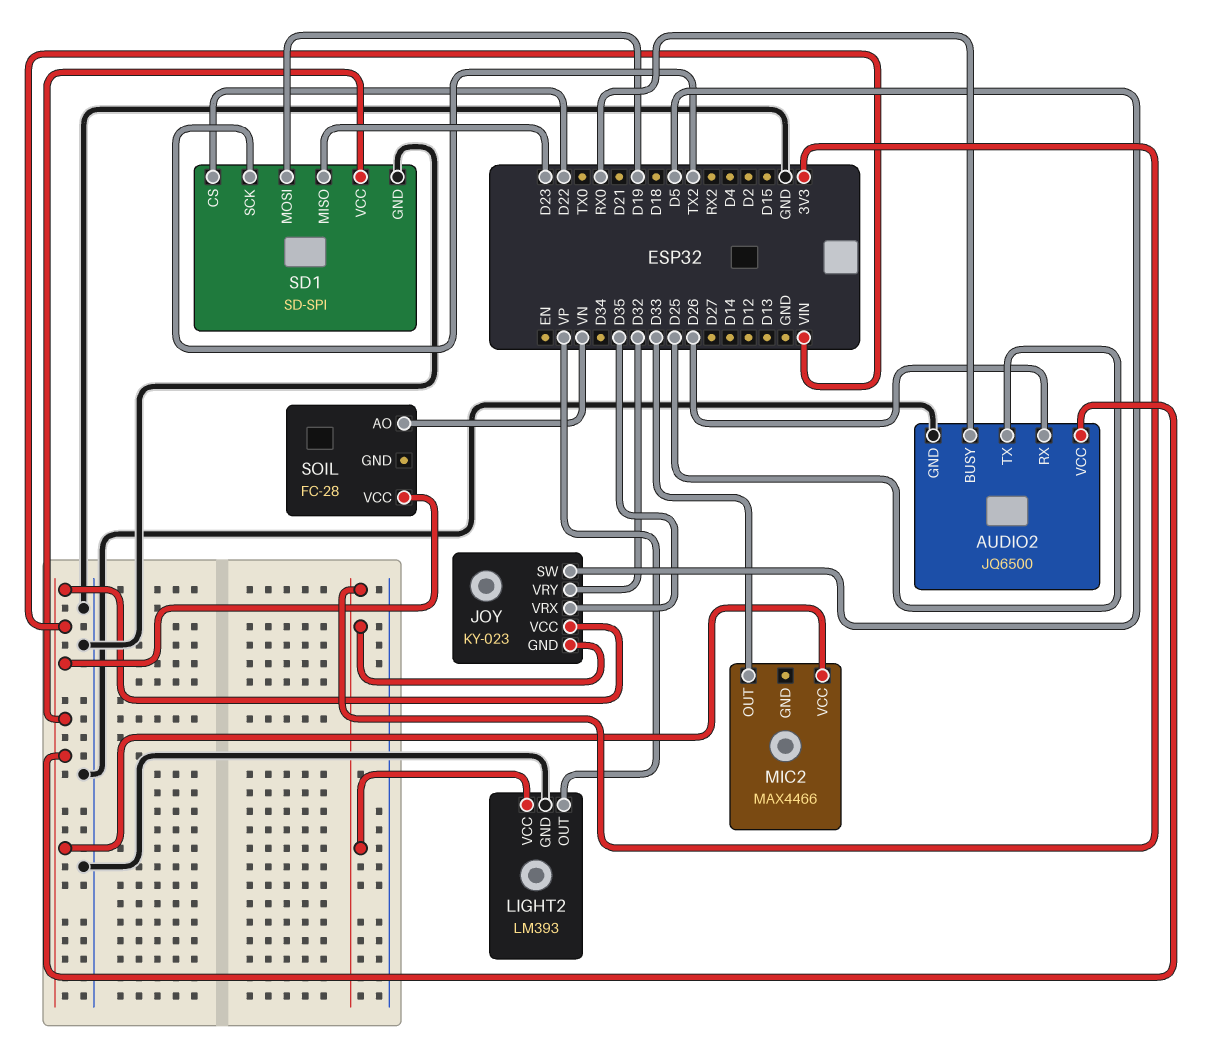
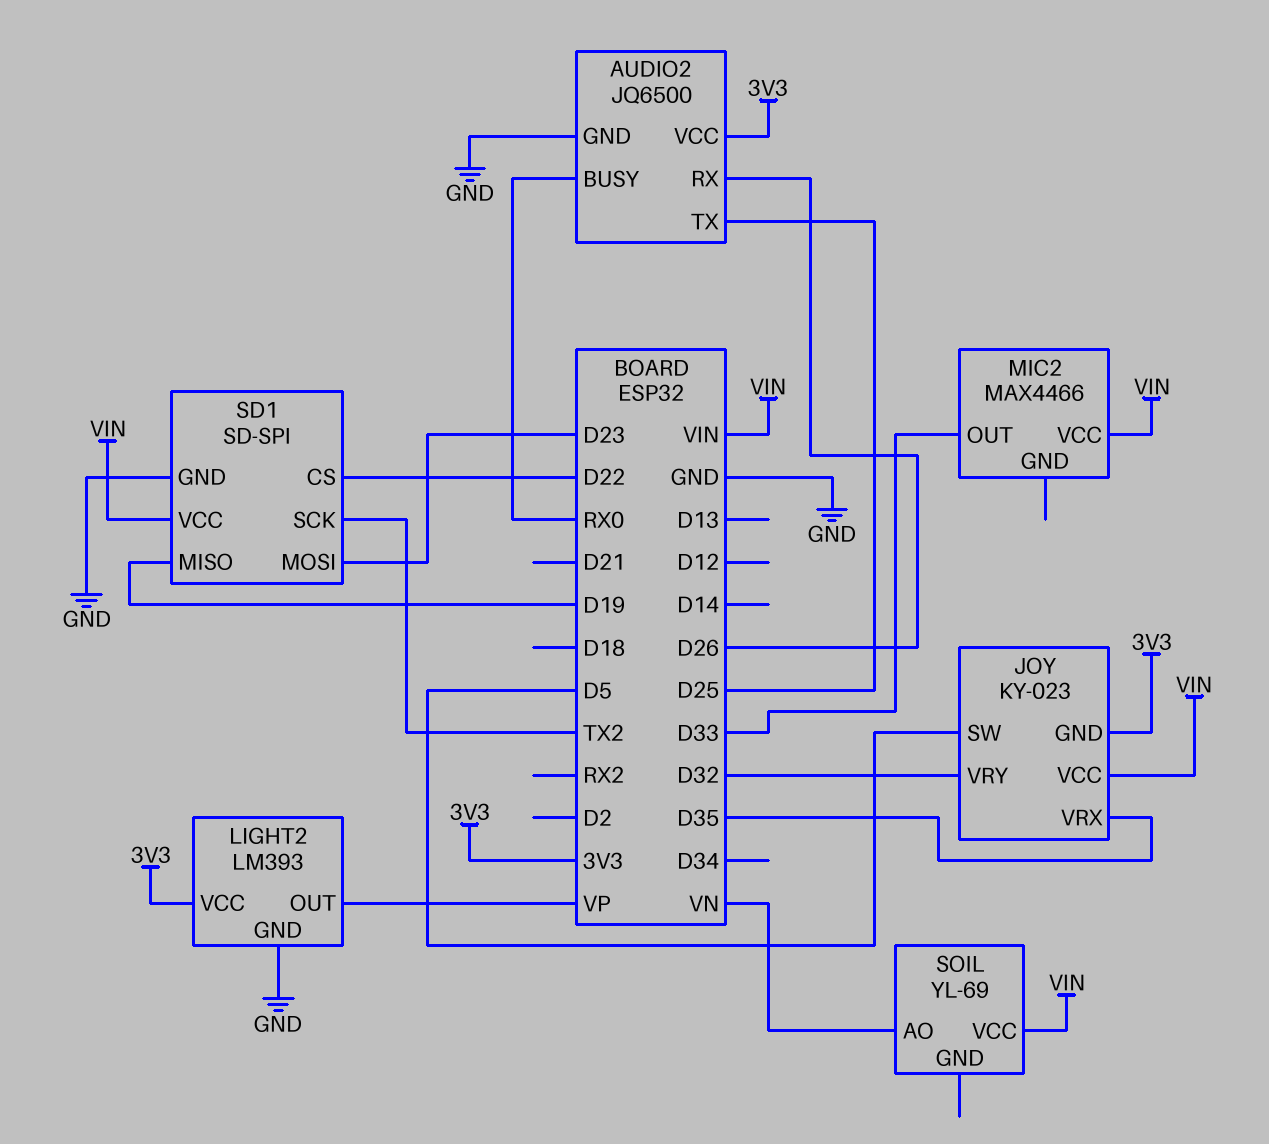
AUDIO2 pin VCC: VIN -> 3V3
SD1 pin MISO: D23 -> D19
SD1 pin MOSI: D19 -> D23
SOIL: FC-28 -> YL-69

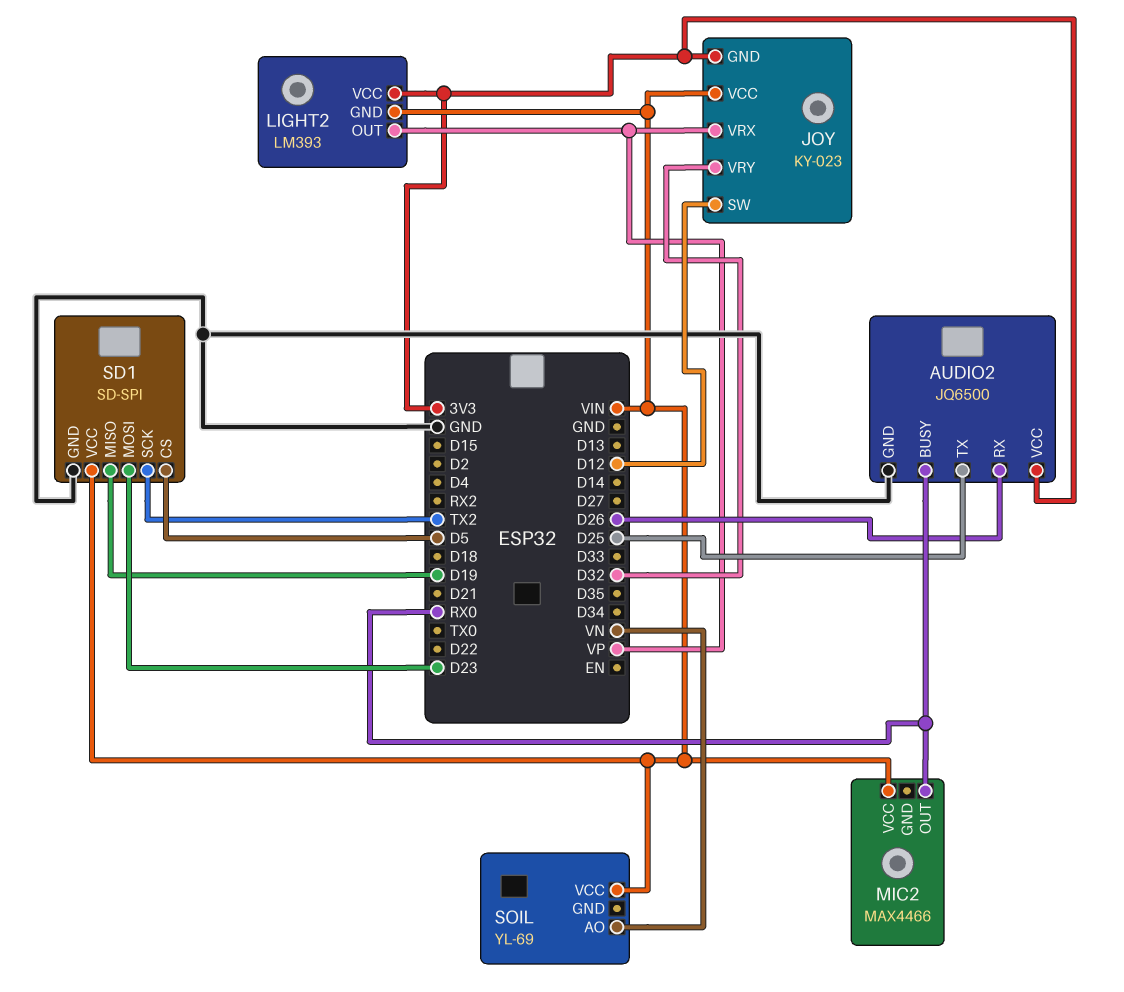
JOY pin SW: D5 -> D12
JOY pin VRX: D35 -> VP
LIGHT2 pin GND: GND -> VIN
MIC2 pin OUT: D33 -> RX0
SD1 pin CS: D22 -> D5

